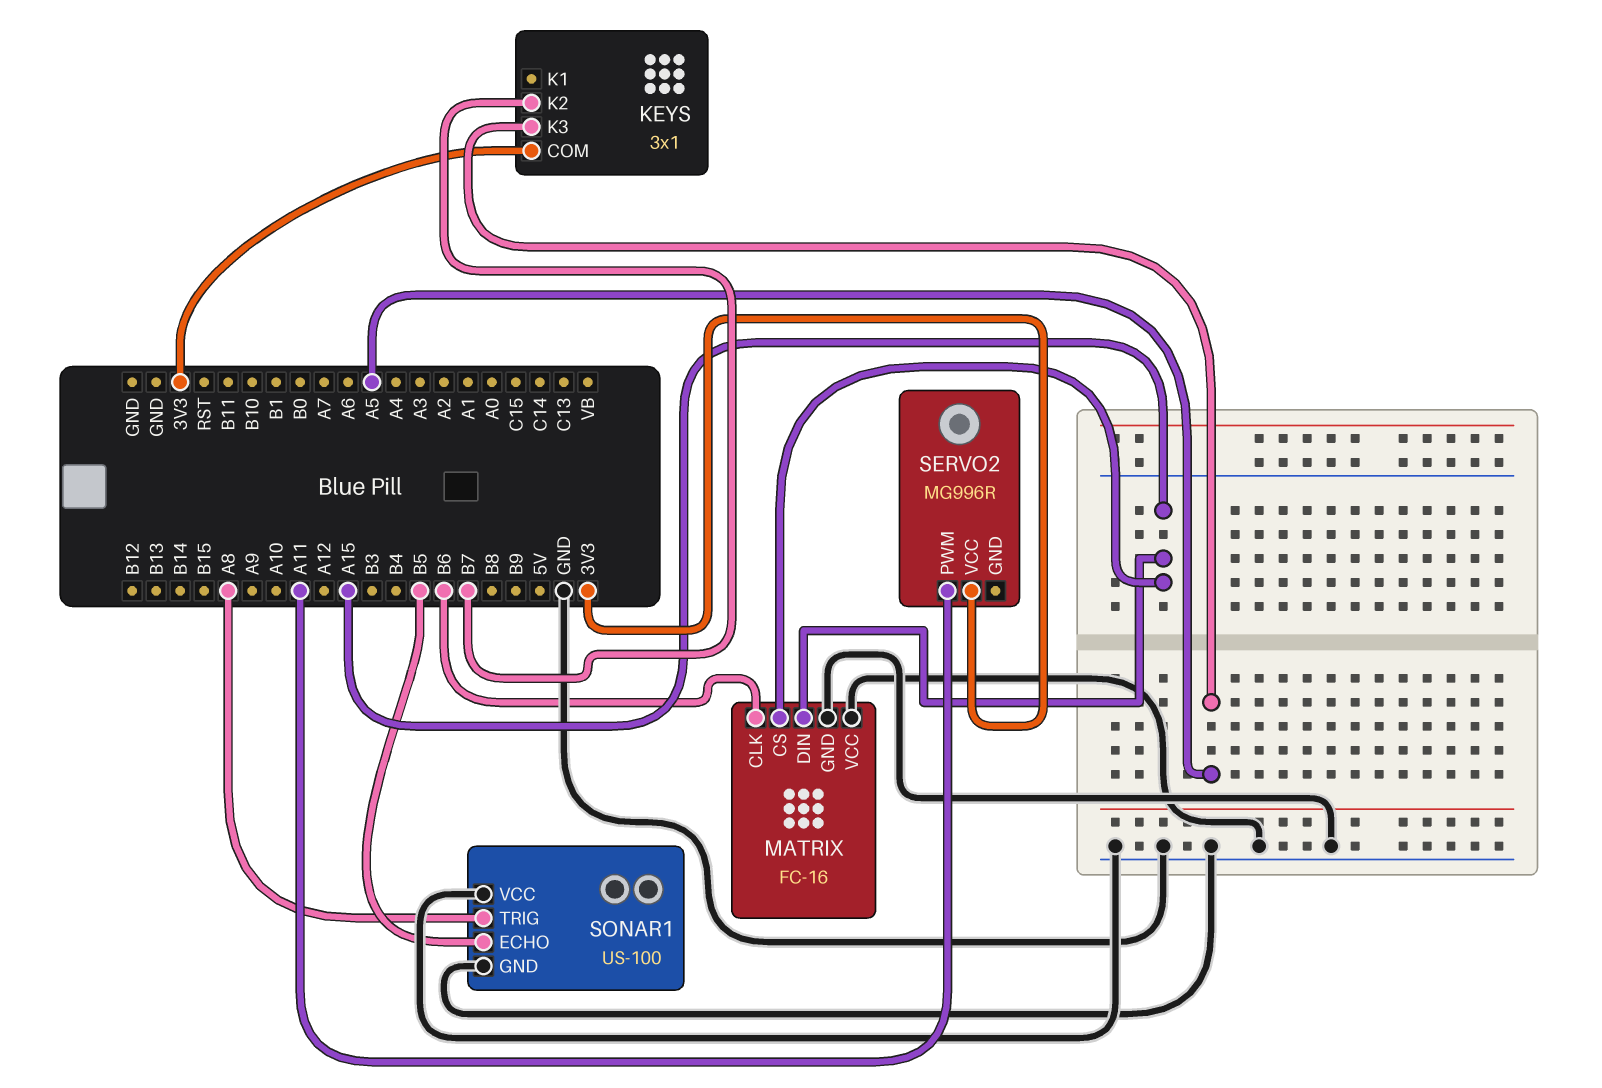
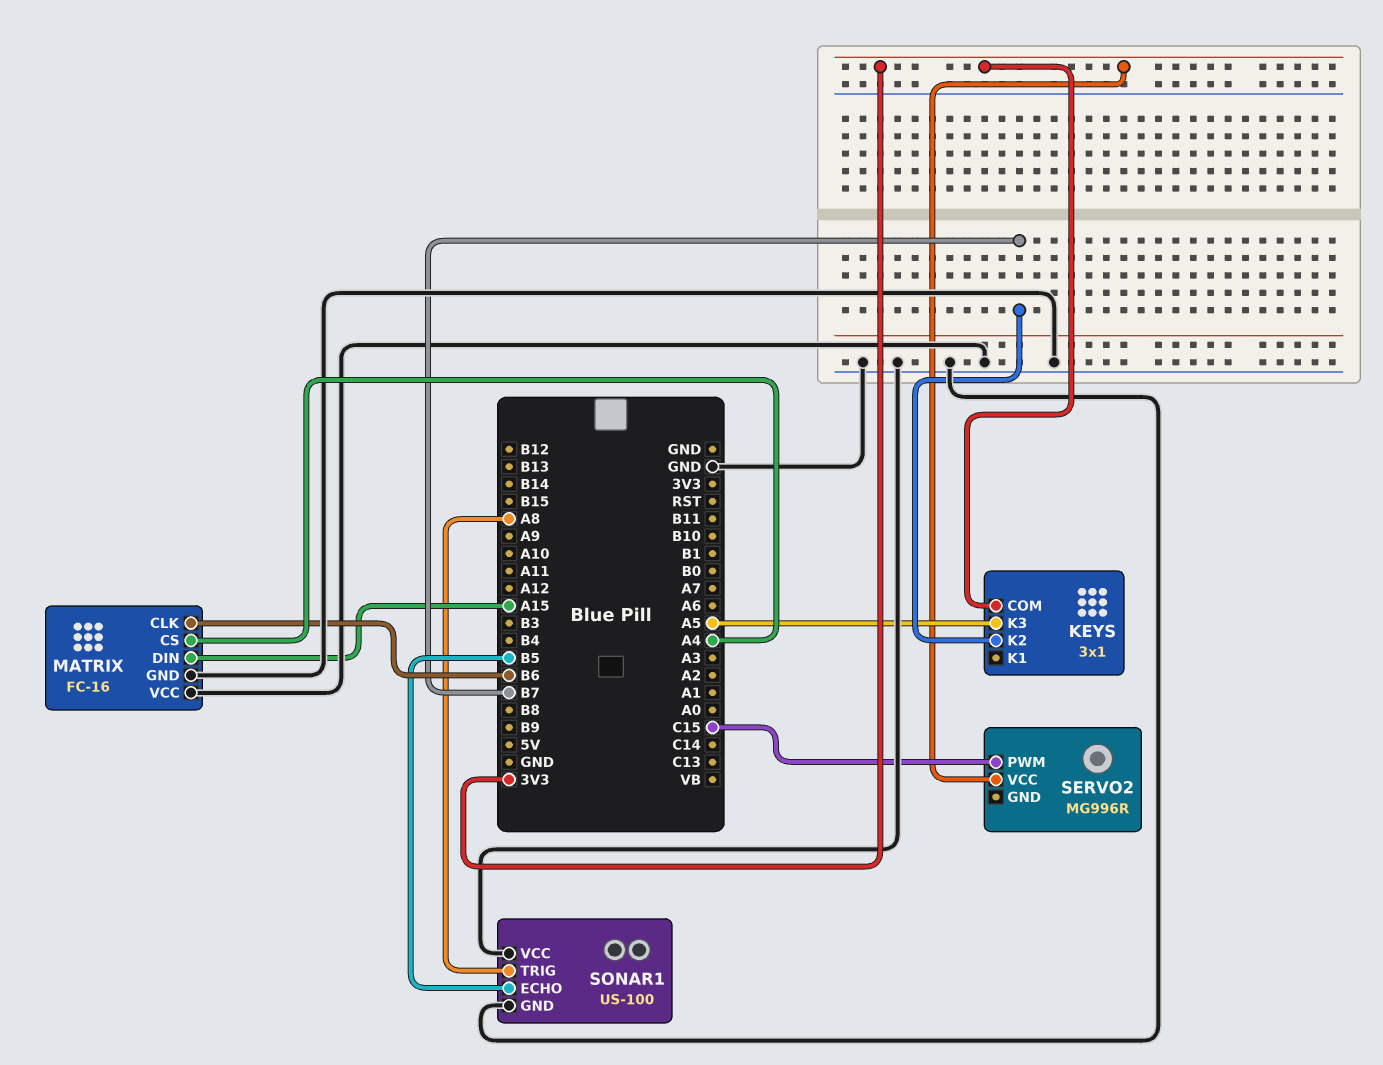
MATRIX pin CS: A15 -> A4
SERVO2 pin PWM: A11 -> C15

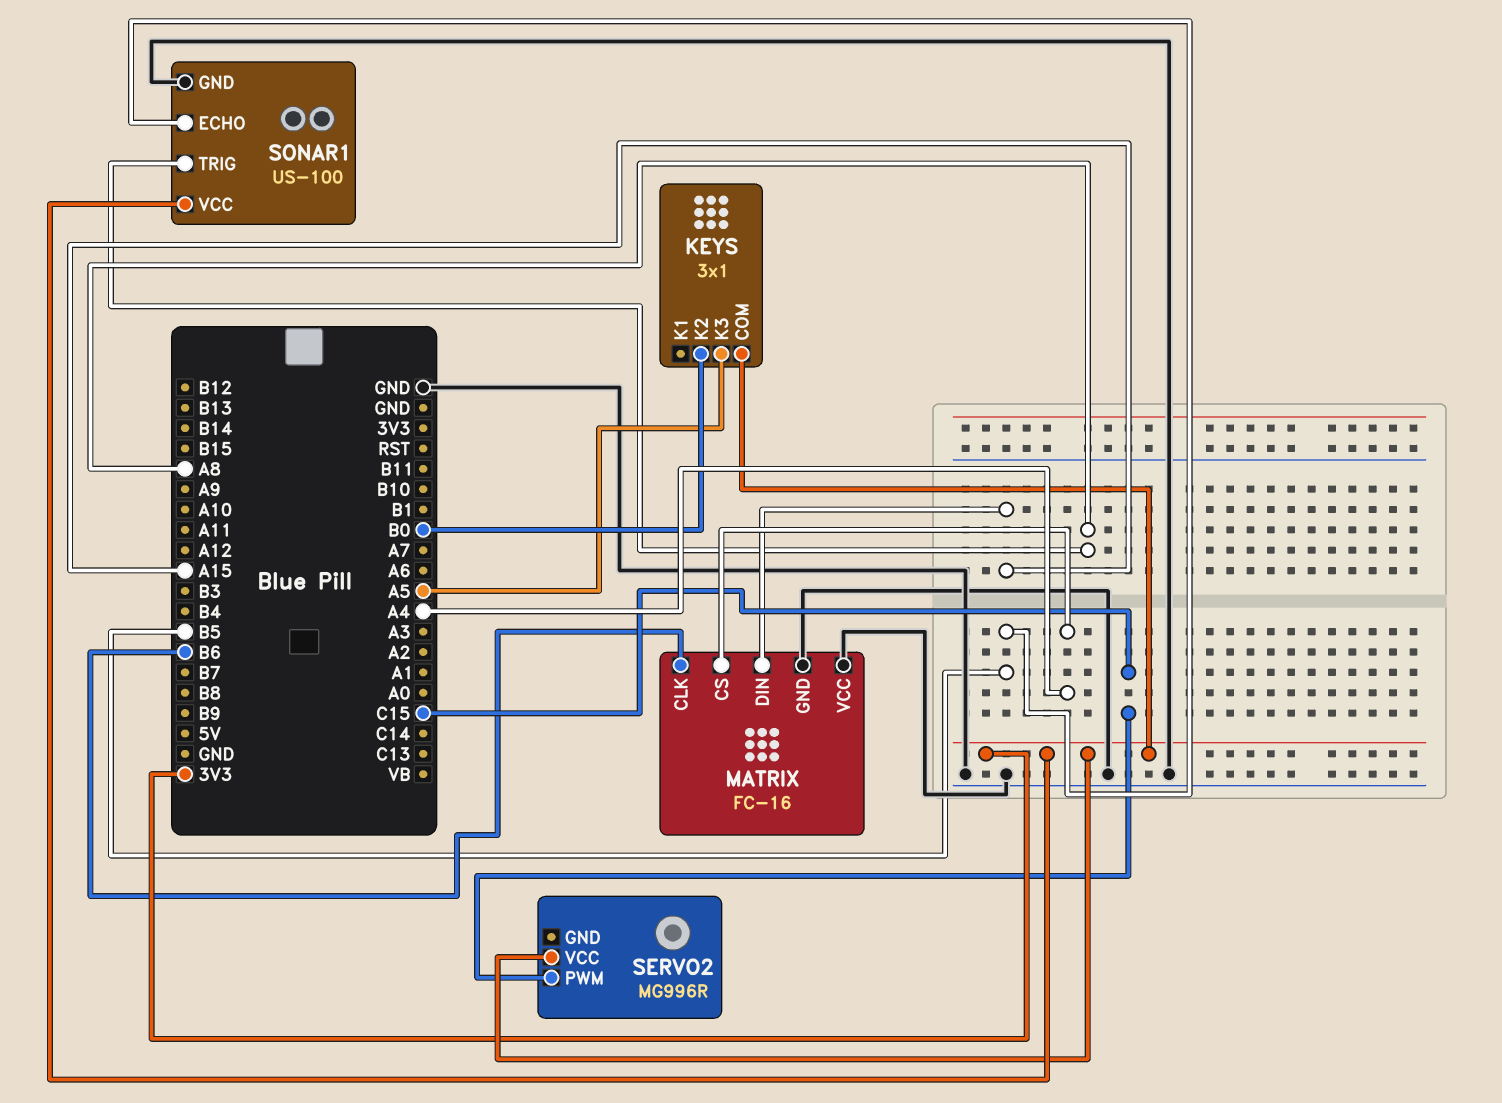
KEYS pin K2: B7 -> B0
SONAR1 pin VCC: GND -> 3V3

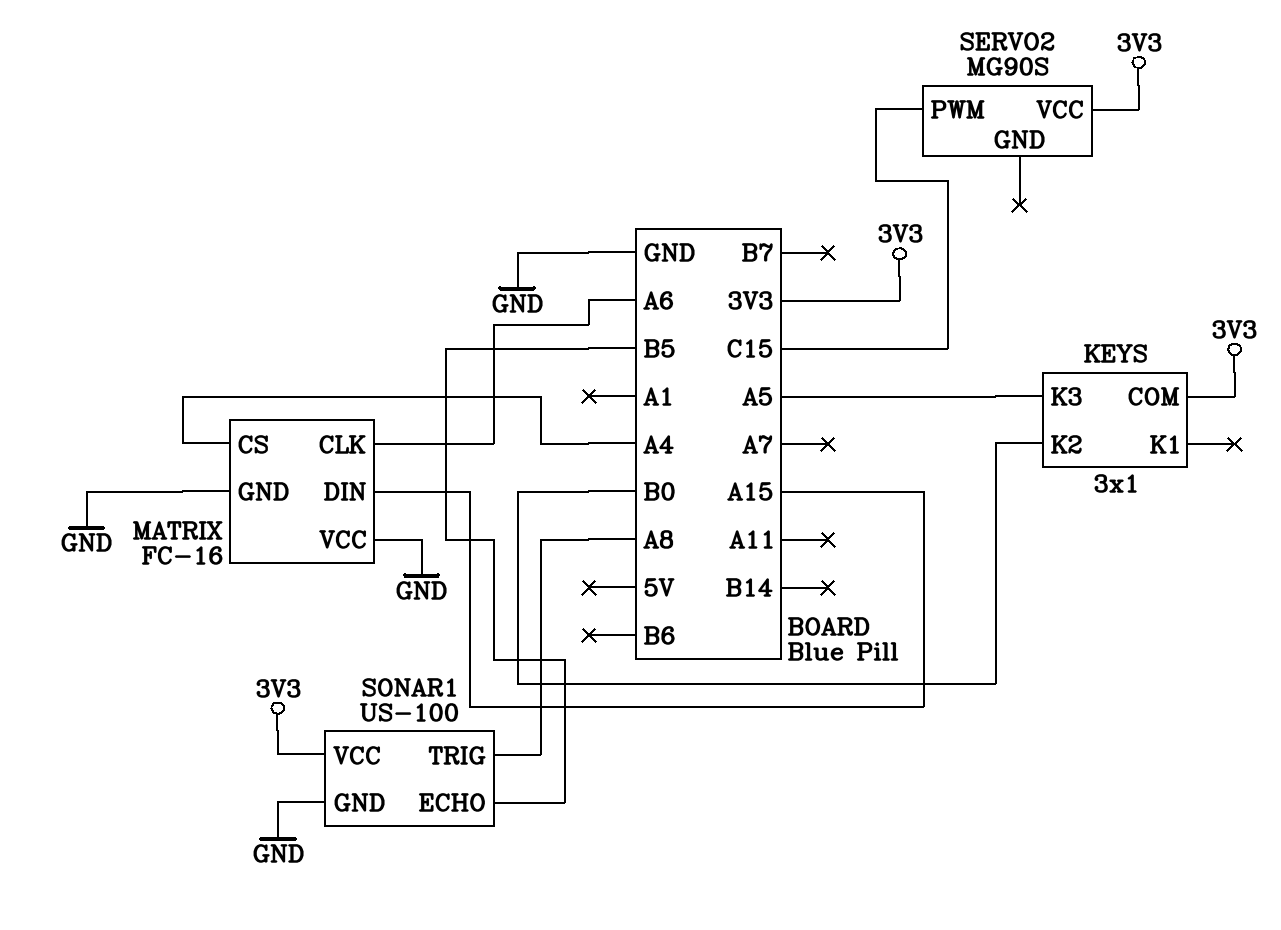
MATRIX pin CLK: B6 -> A6
SERVO2: MG996R -> MG90S

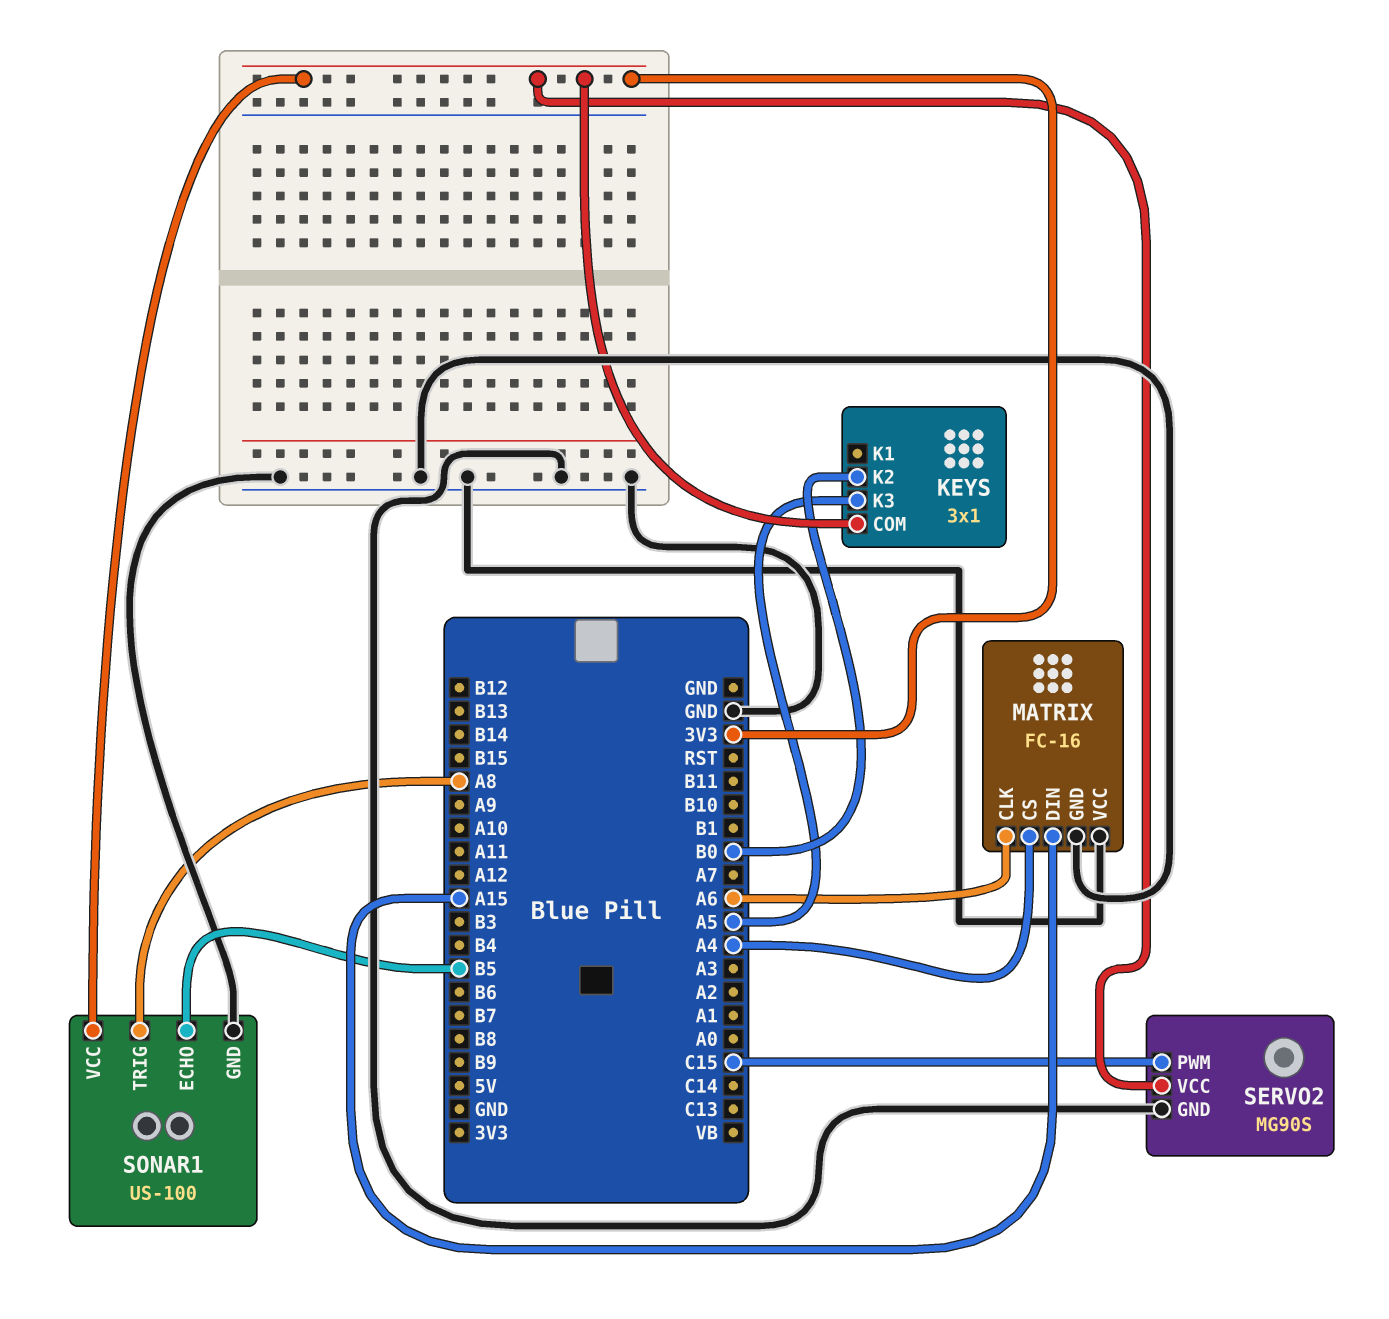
SERVO2 pin GND: none -> GND

